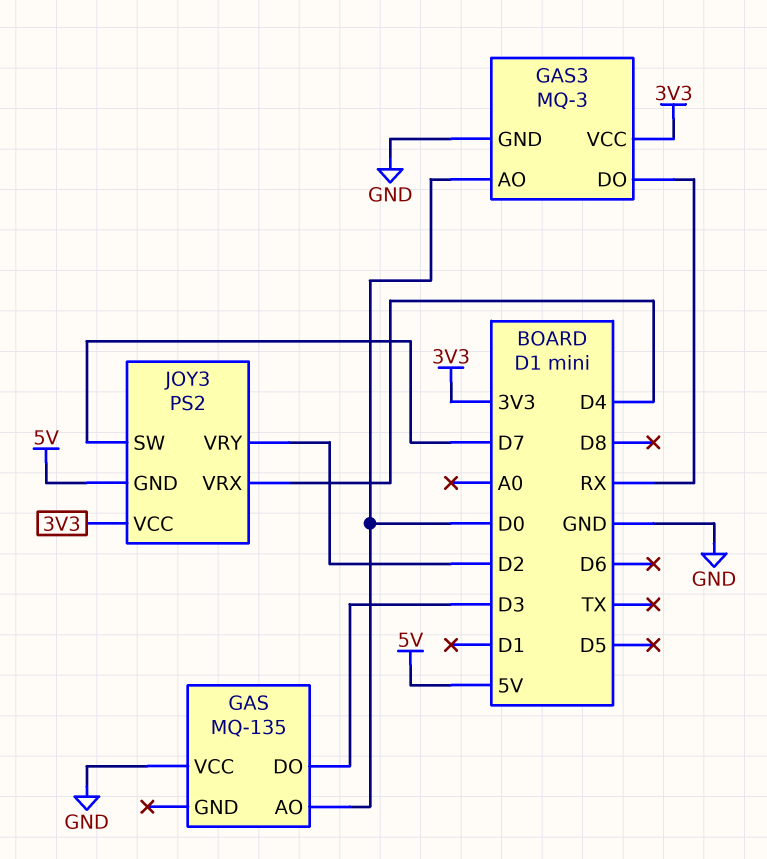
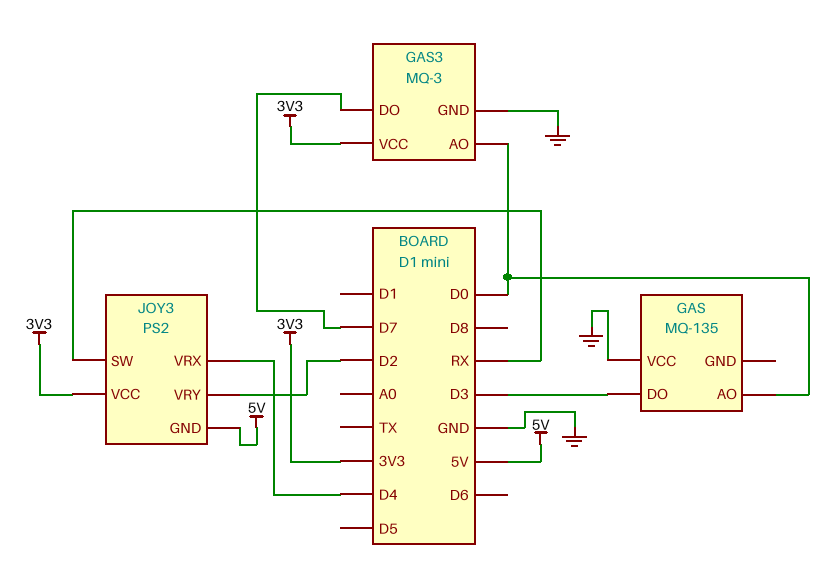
GAS3 pin DO: RX -> D7
JOY3 pin SW: D7 -> RX

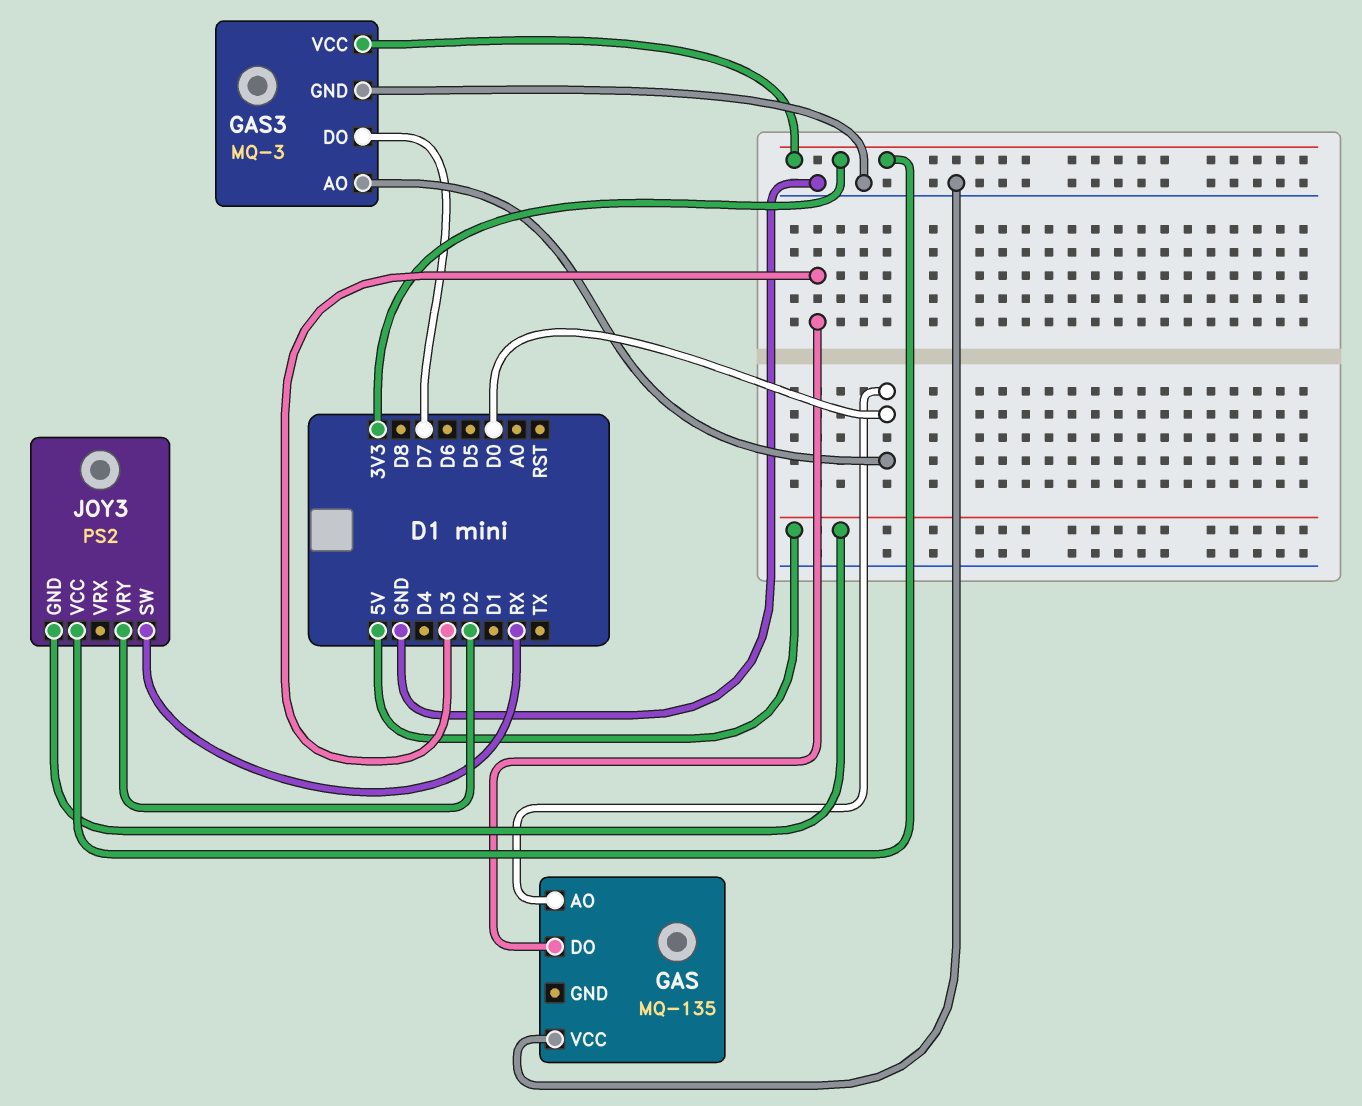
JOY3 pin VRX: D4 -> none

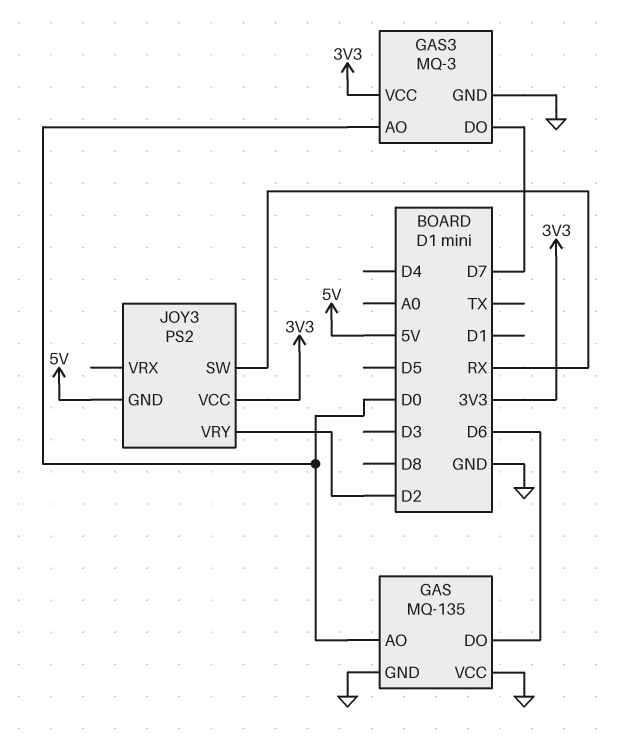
GAS pin DO: D3 -> D6
GAS pin GND: none -> GND

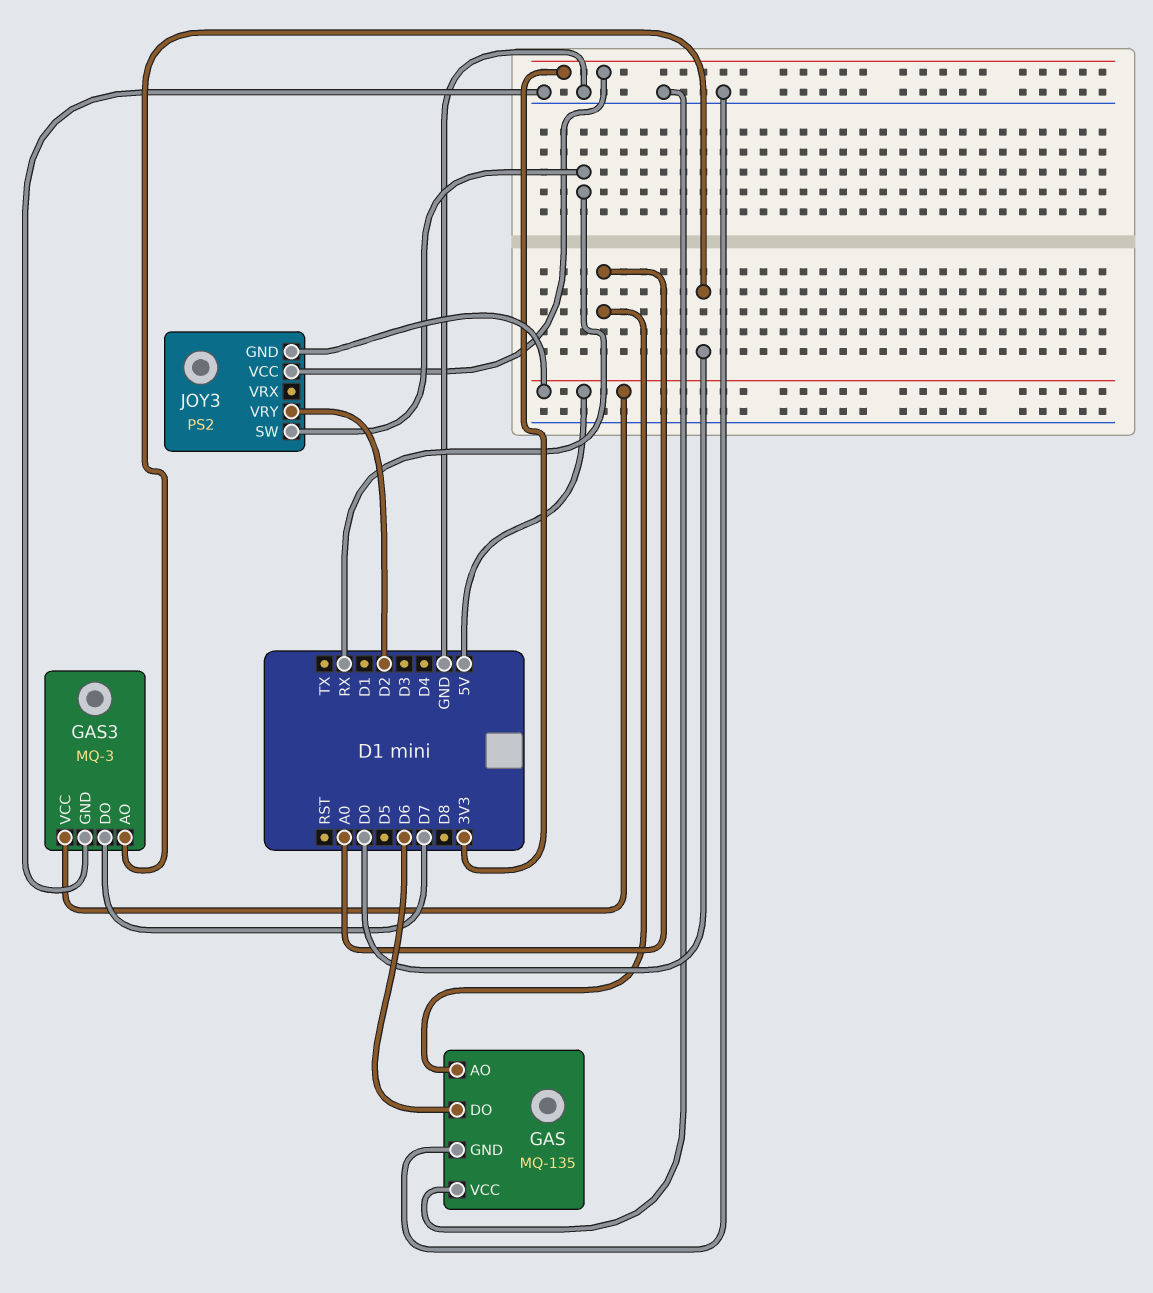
GAS pin AO: D0 -> A0
GAS3 pin VCC: 3V3 -> 5V

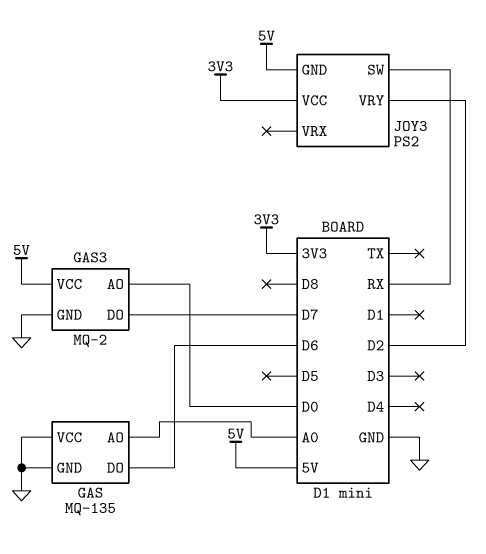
GAS3: MQ-3 -> MQ-2

